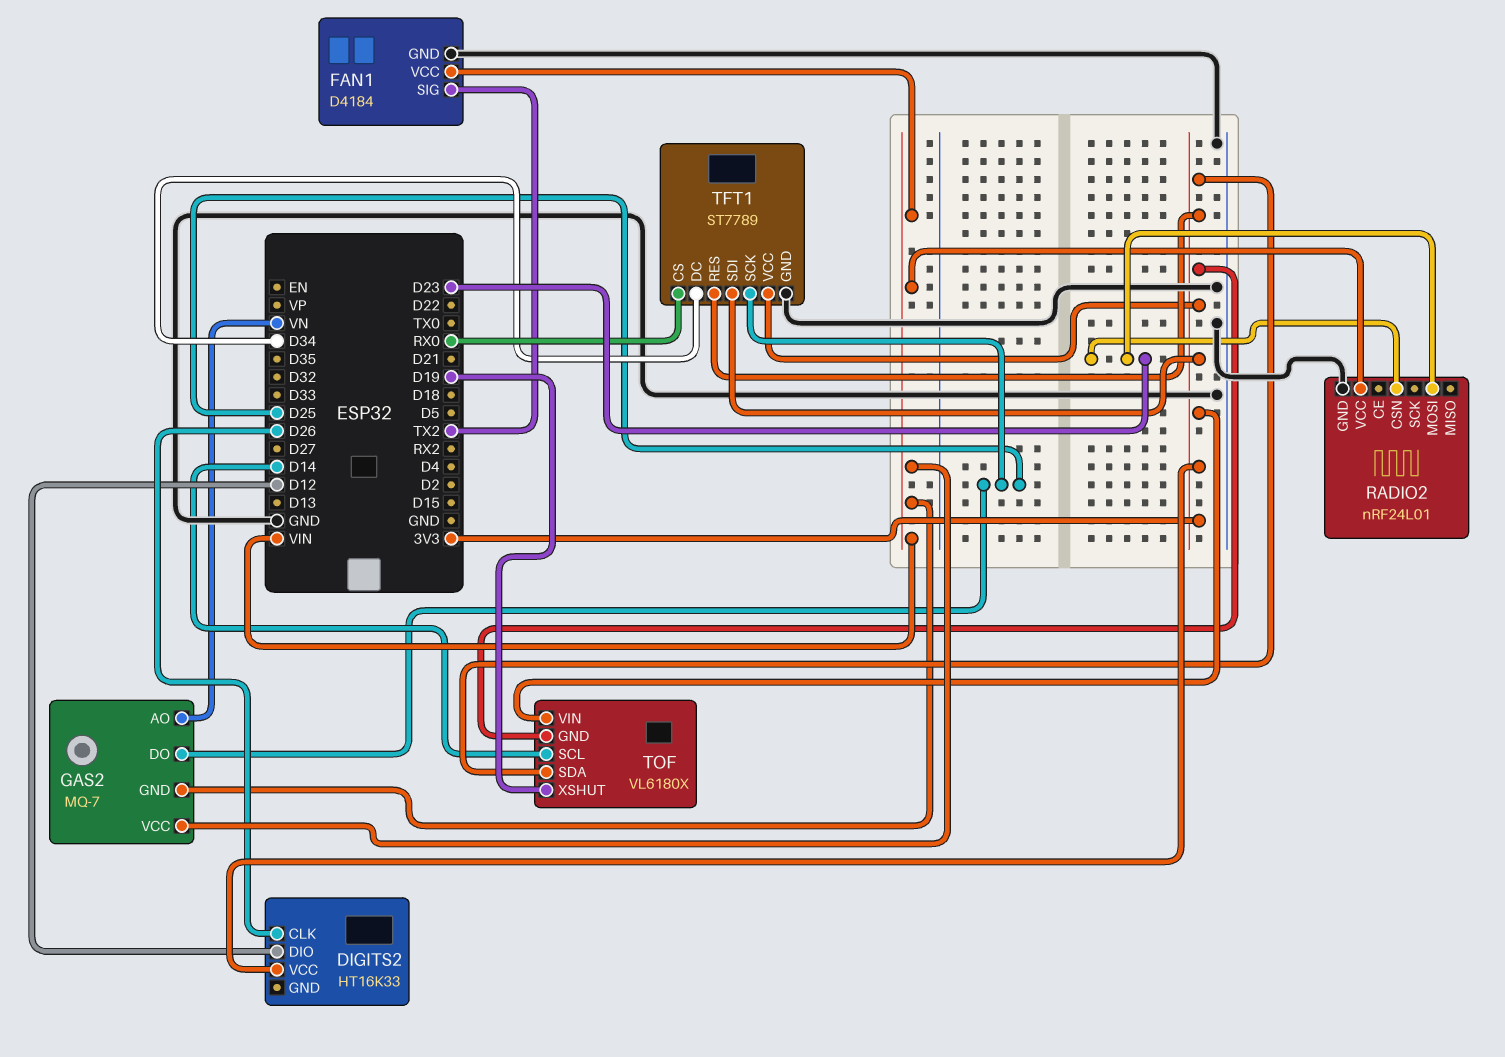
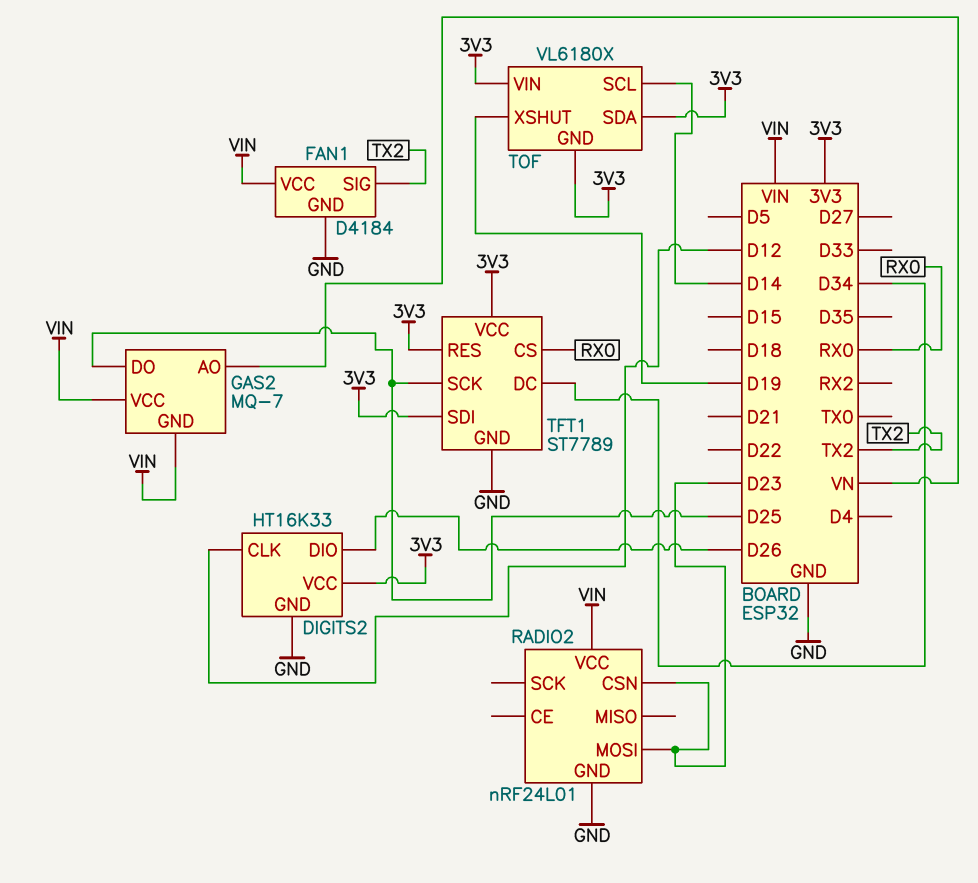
DIGITS2 pin CLK: D26 -> D12
DIGITS2 pin DIO: D12 -> D26
DIGITS2 pin GND: none -> GND

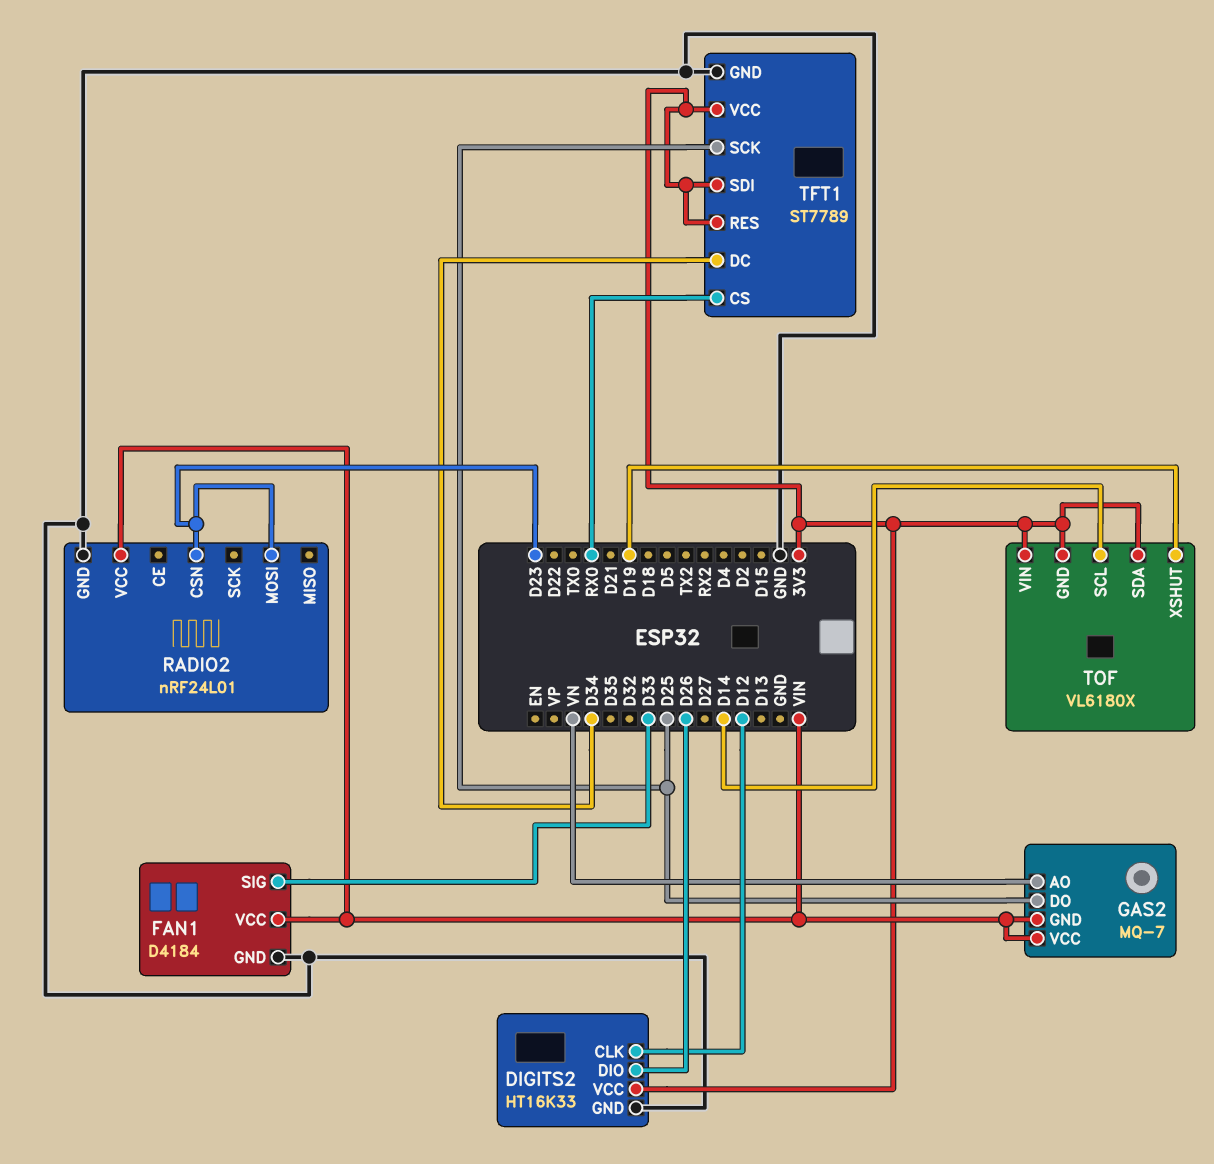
FAN1 pin SIG: TX2 -> D33

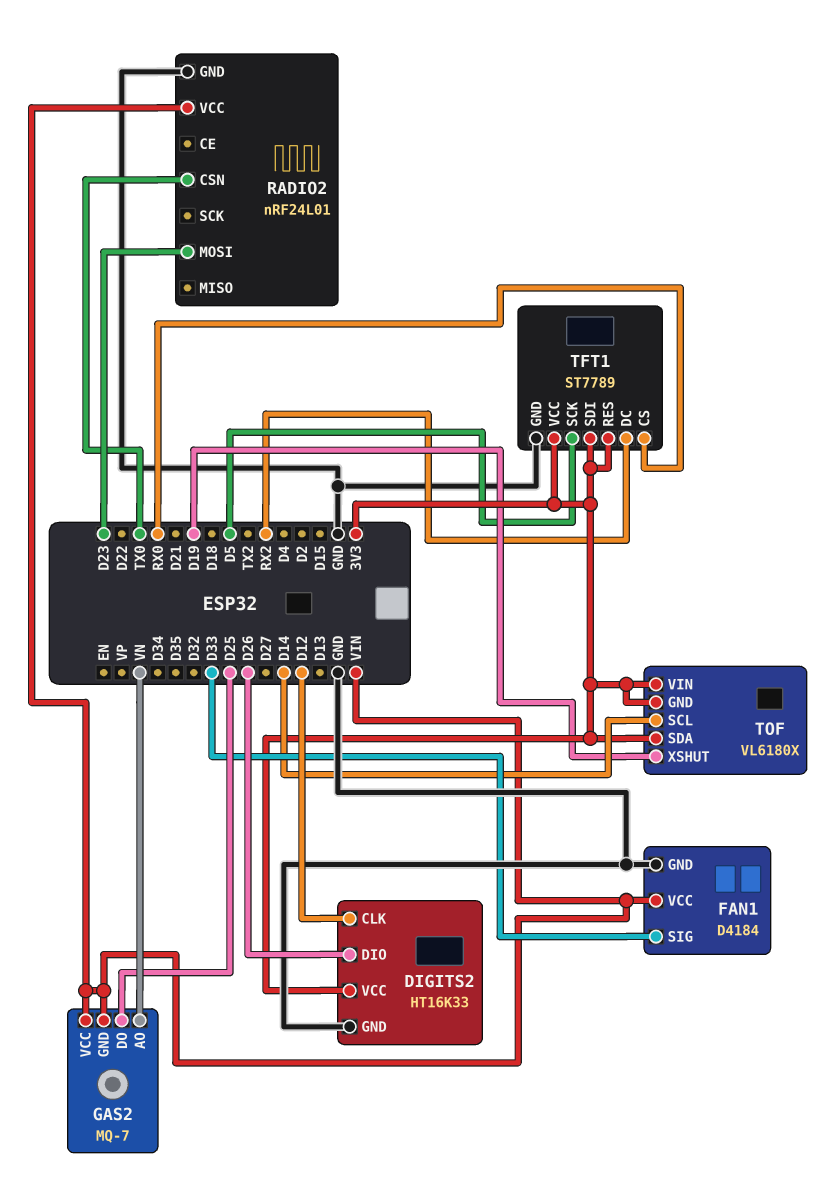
RADIO2 pin CSN: D23 -> TX0
TFT1 pin DC: D34 -> RX2
TFT1 pin SCK: D25 -> D5

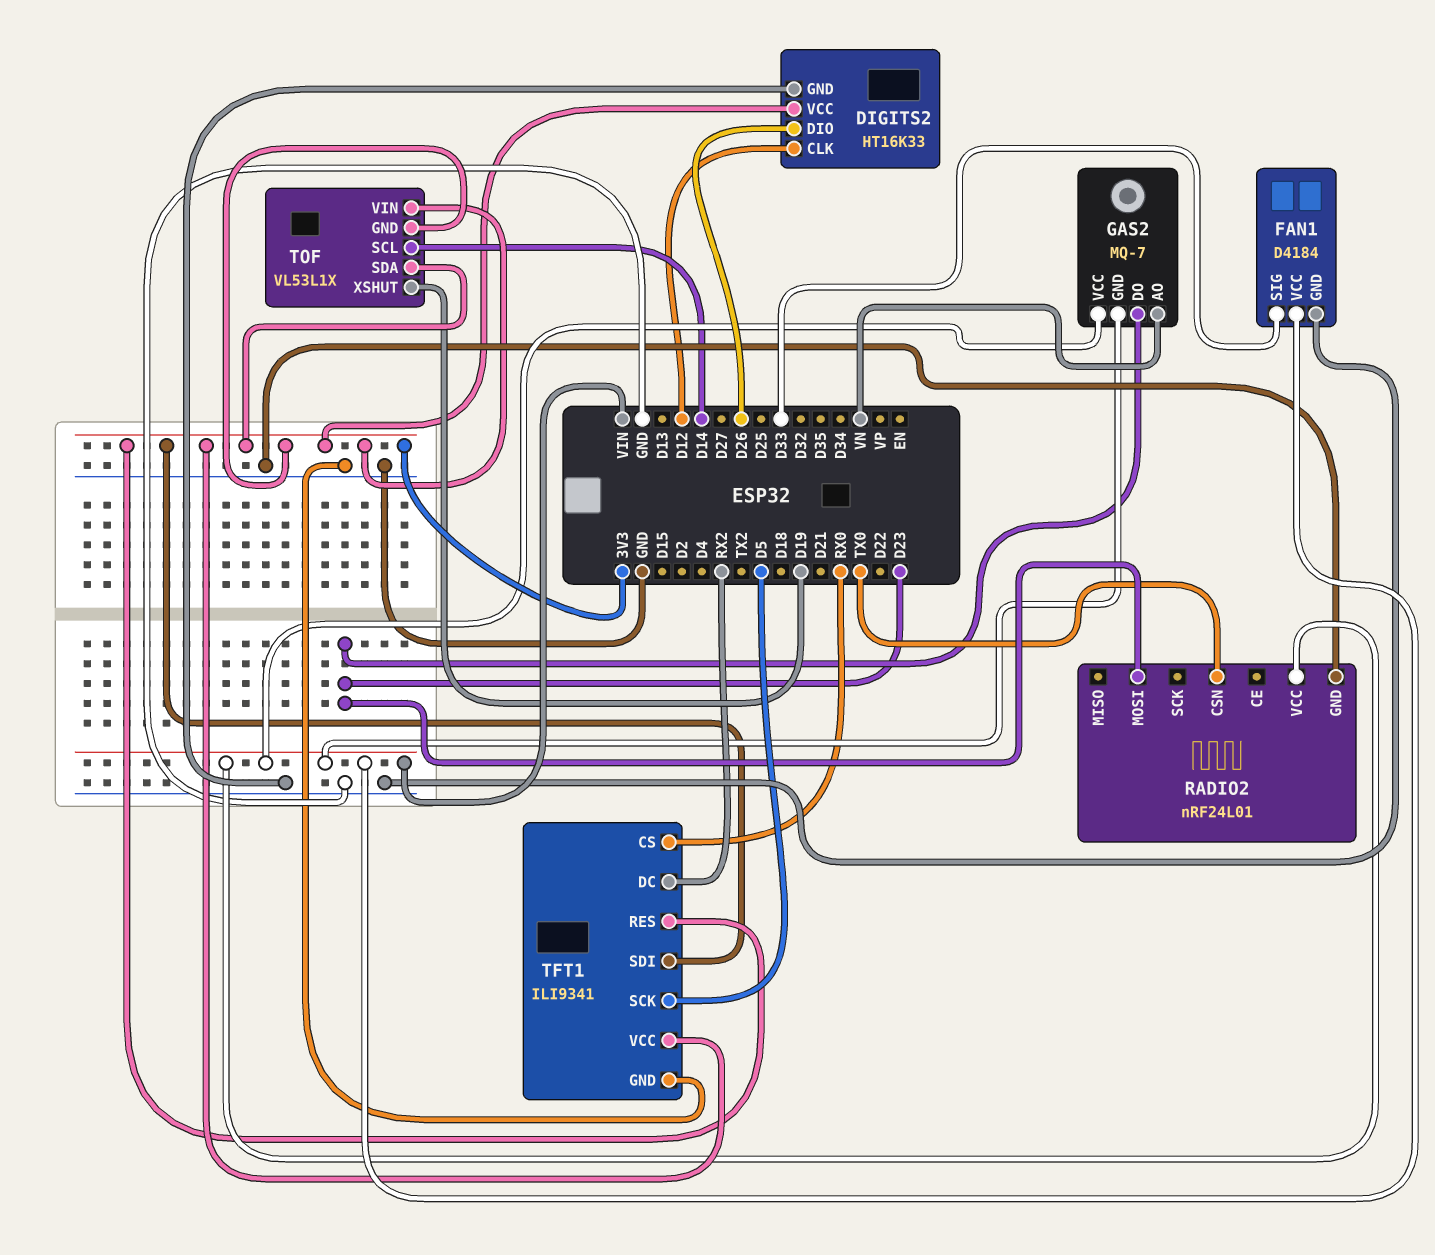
GAS2 pin DO: D25 -> D23
TFT1: ST7789 -> ILI9341
TOF: VL6180X -> VL53L1X

